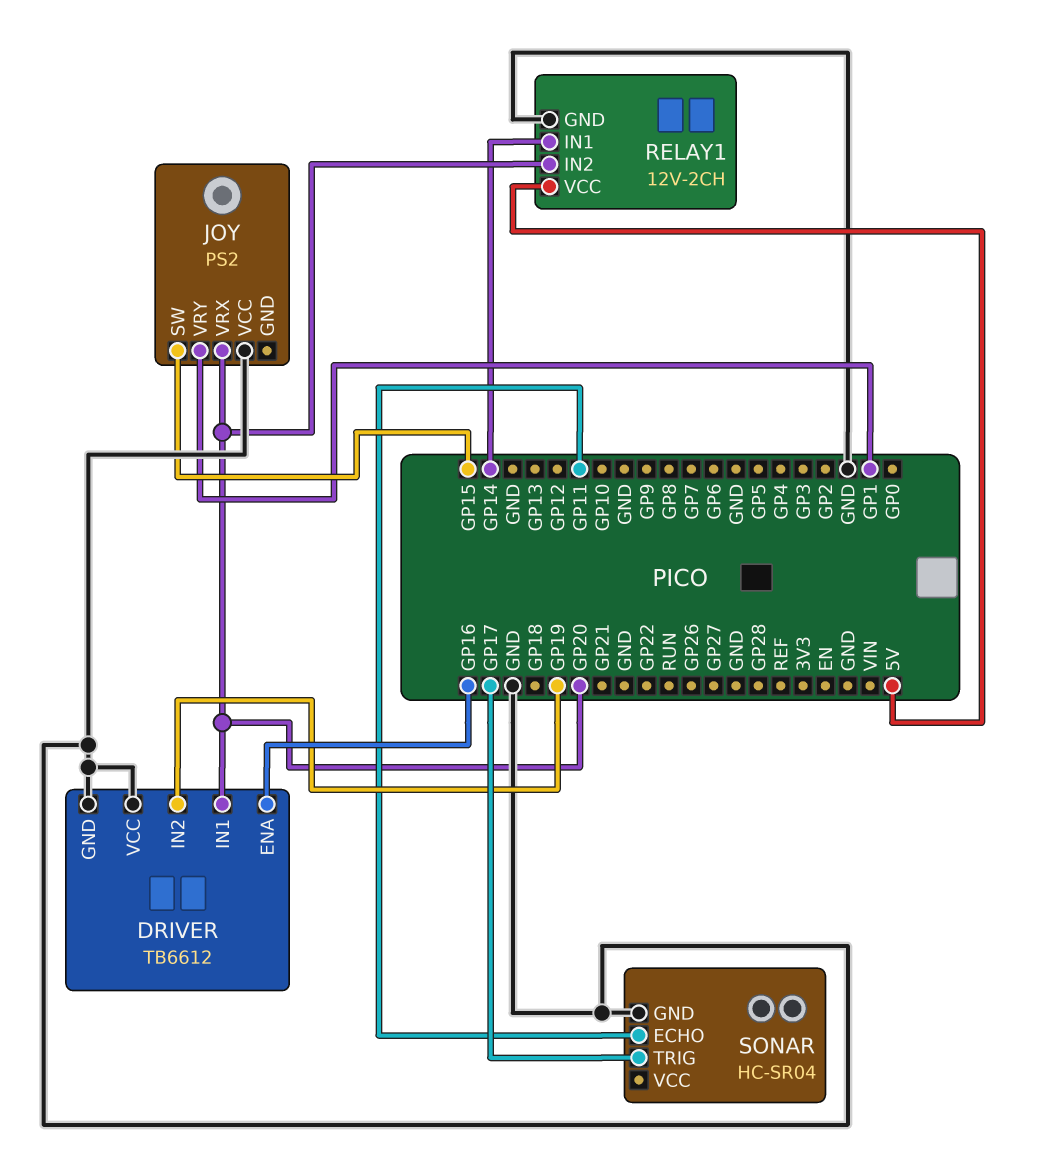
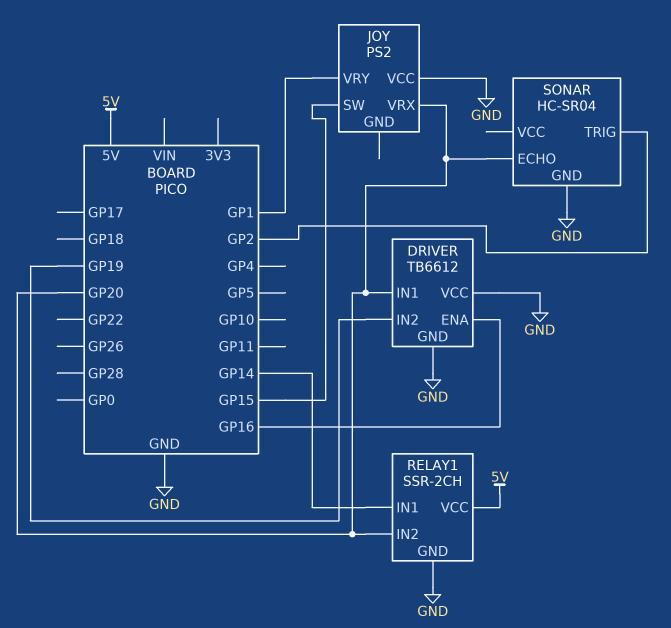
RELAY1: 12V-2CH -> SSR-2CH
SONAR pin ECHO: GP11 -> GP20
SONAR pin TRIG: GP17 -> GP2

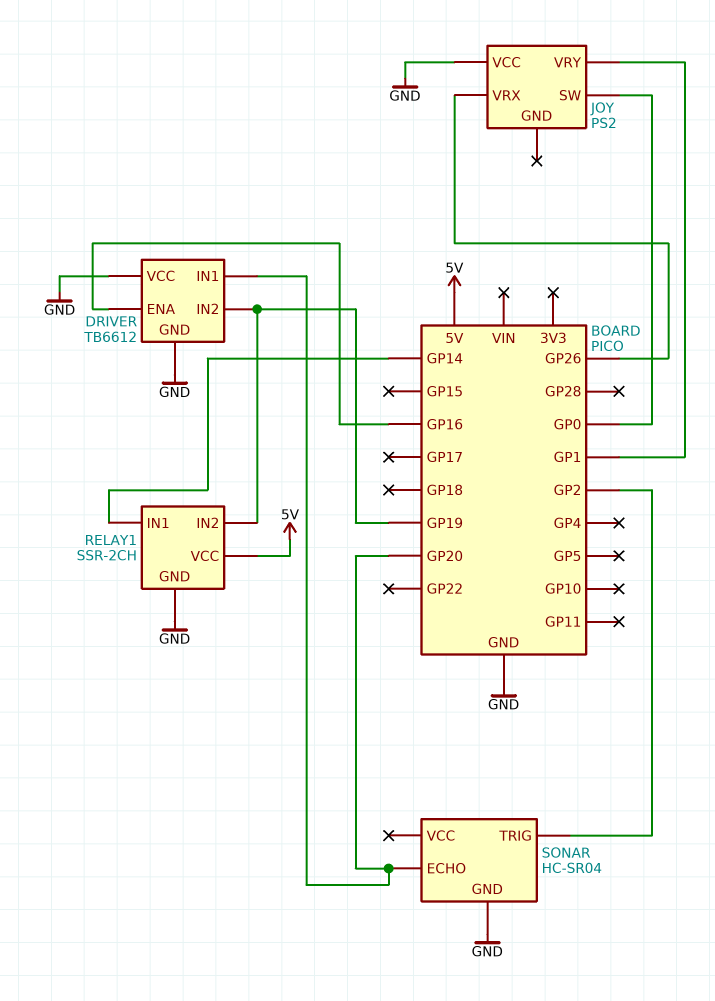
JOY pin SW: GP15 -> GP0
JOY pin VRX: GP20 -> GP26
RELAY1 pin IN2: GP20 -> GP19

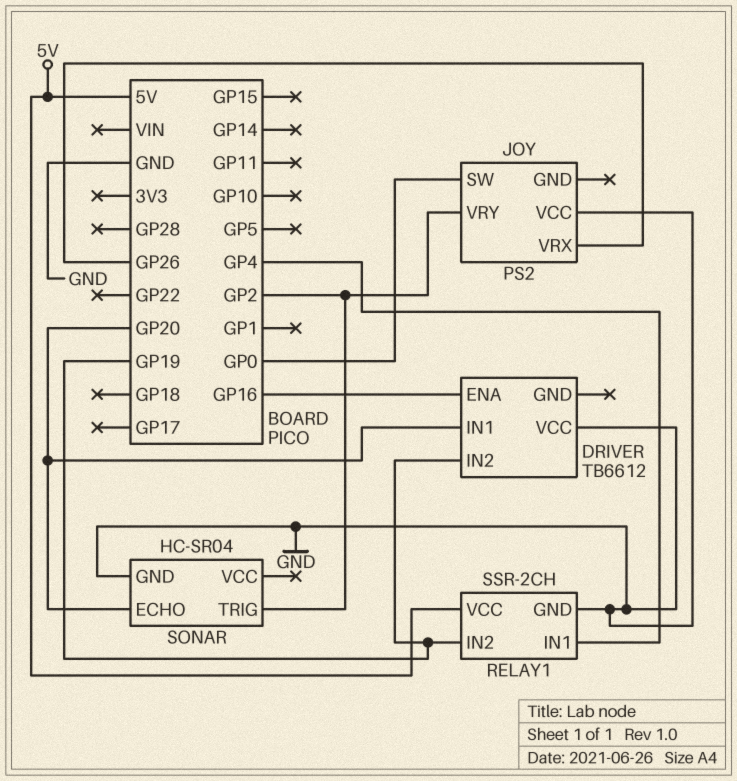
DRIVER pin GND: GND -> none
JOY pin VRY: GP1 -> GP2
RELAY1 pin IN1: GP14 -> GP4

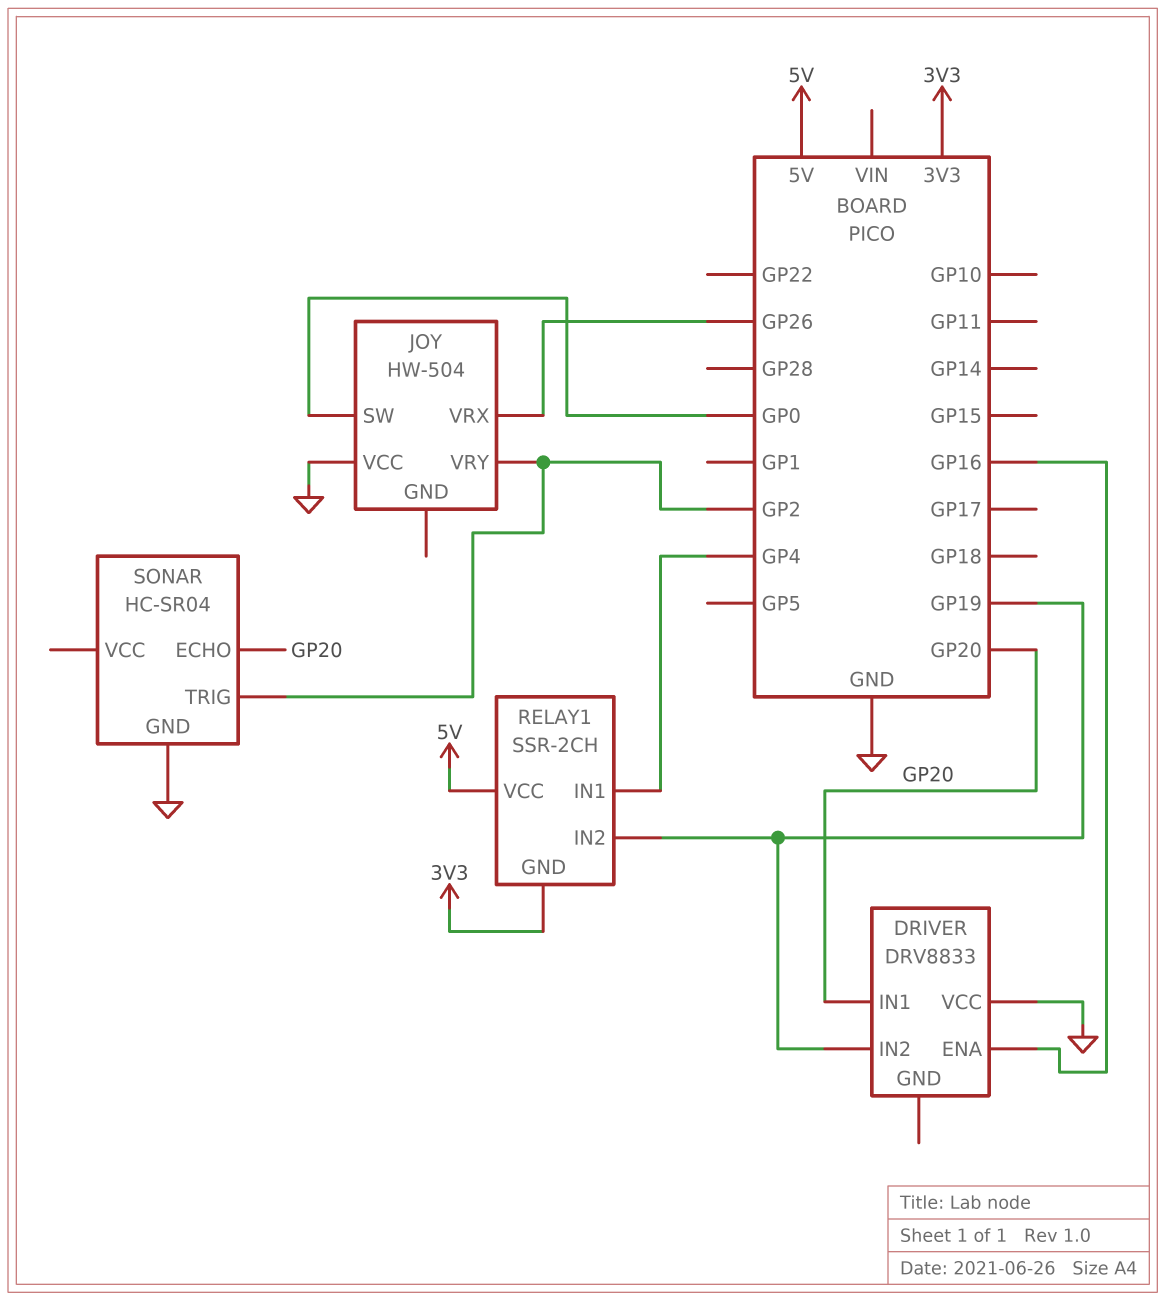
DRIVER: TB6612 -> DRV8833
JOY: PS2 -> HW-504
RELAY1 pin GND: GND -> 3V3

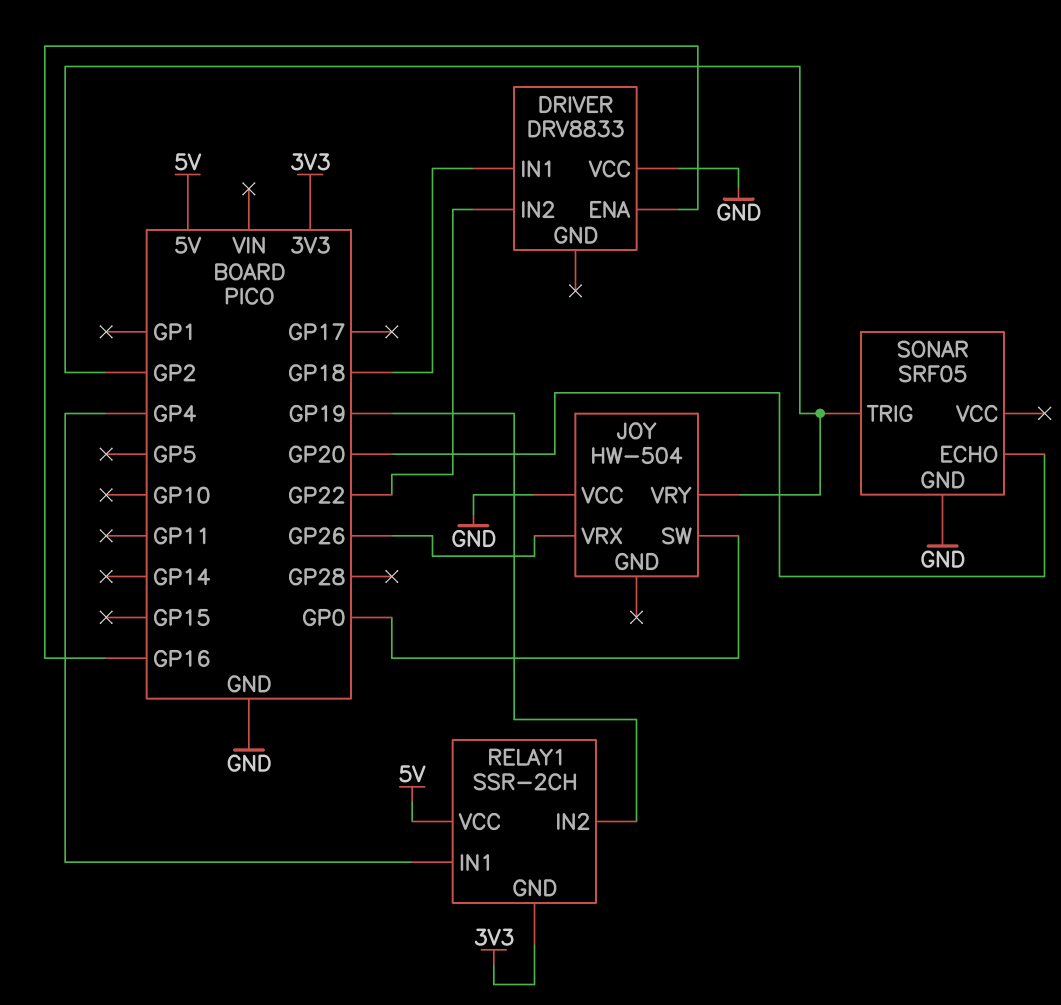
DRIVER pin IN1: GP20 -> GP18
DRIVER pin IN2: GP19 -> GP22
SONAR: HC-SR04 -> SRF05

